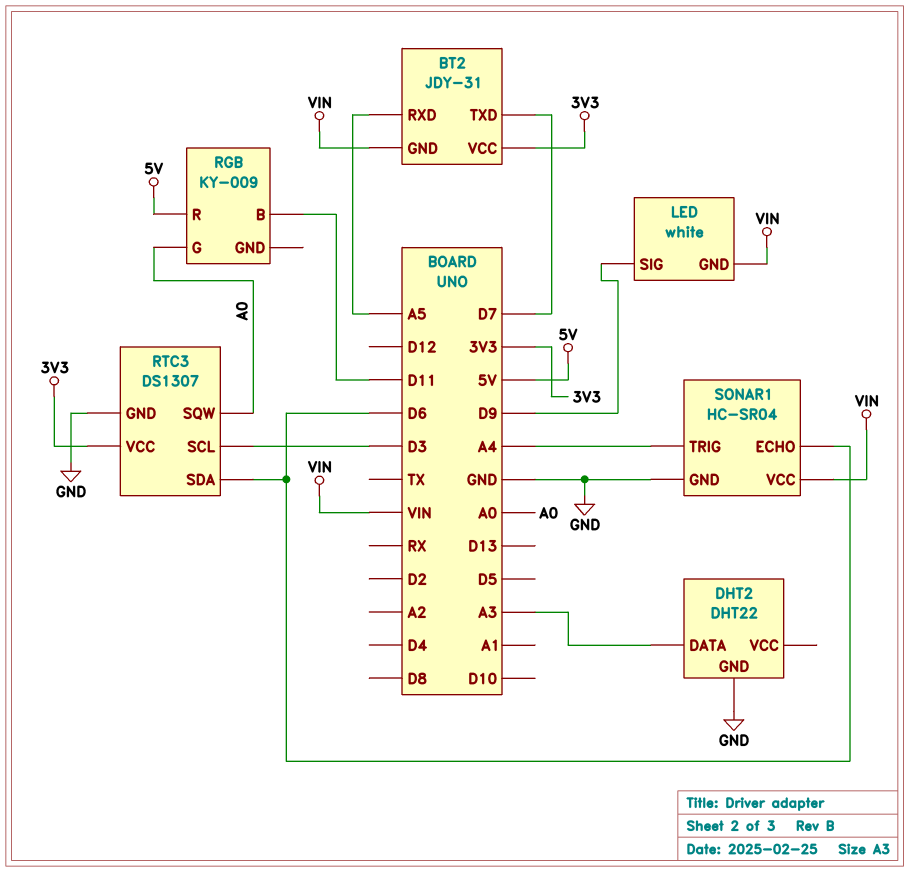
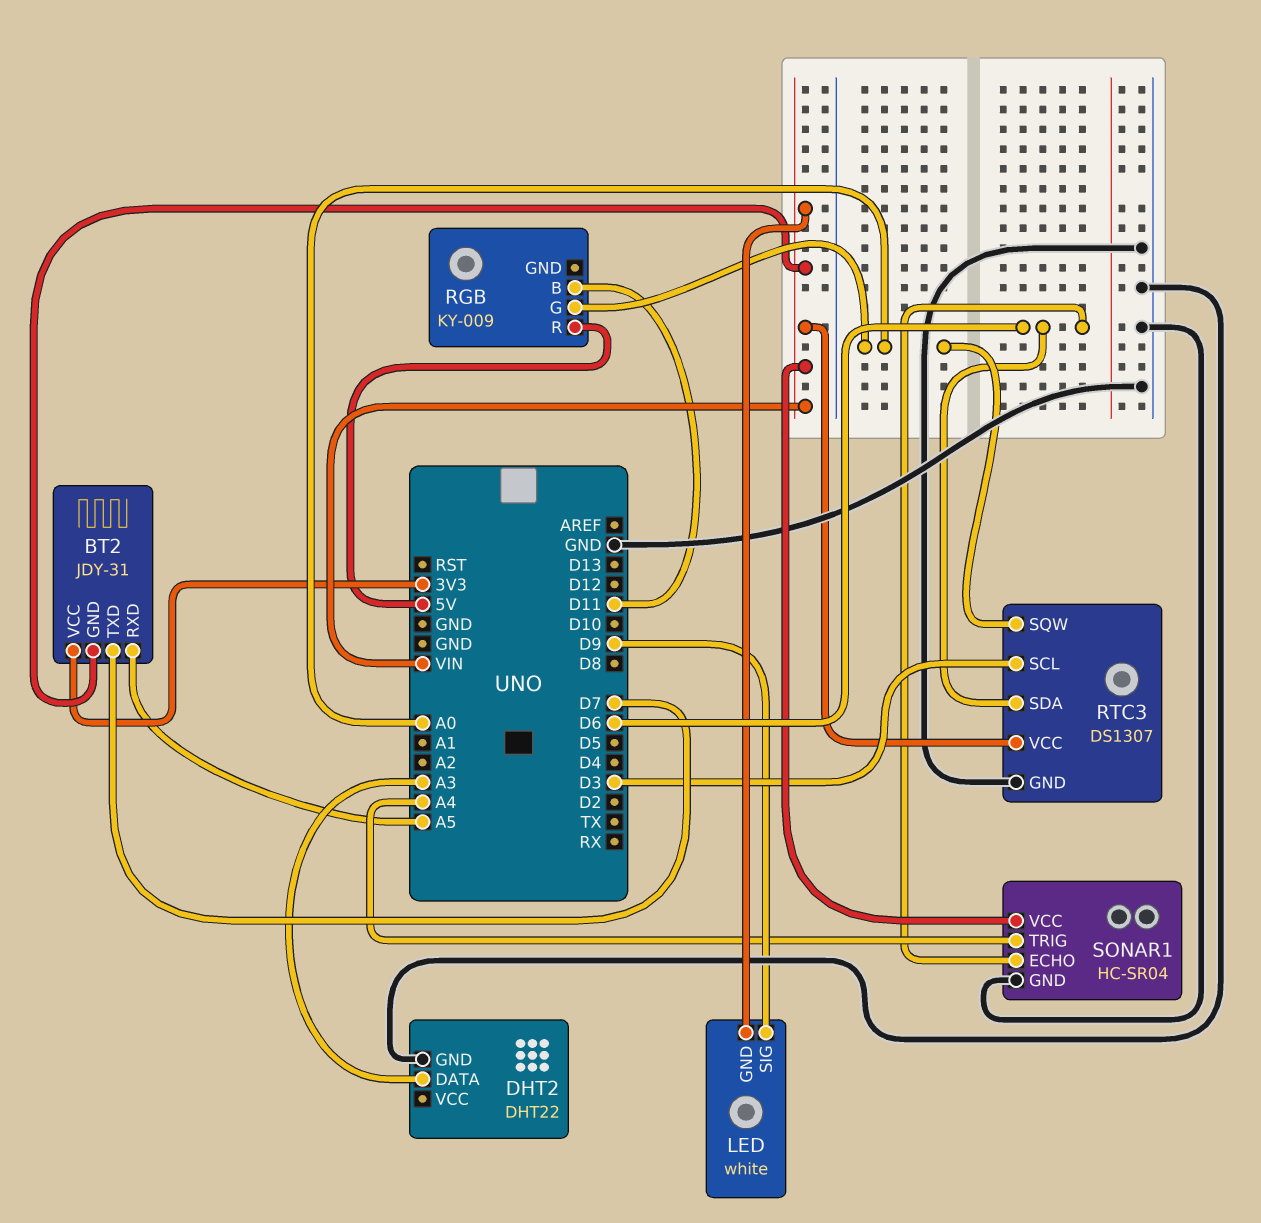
RTC3 pin VCC: 3V3 -> VIN

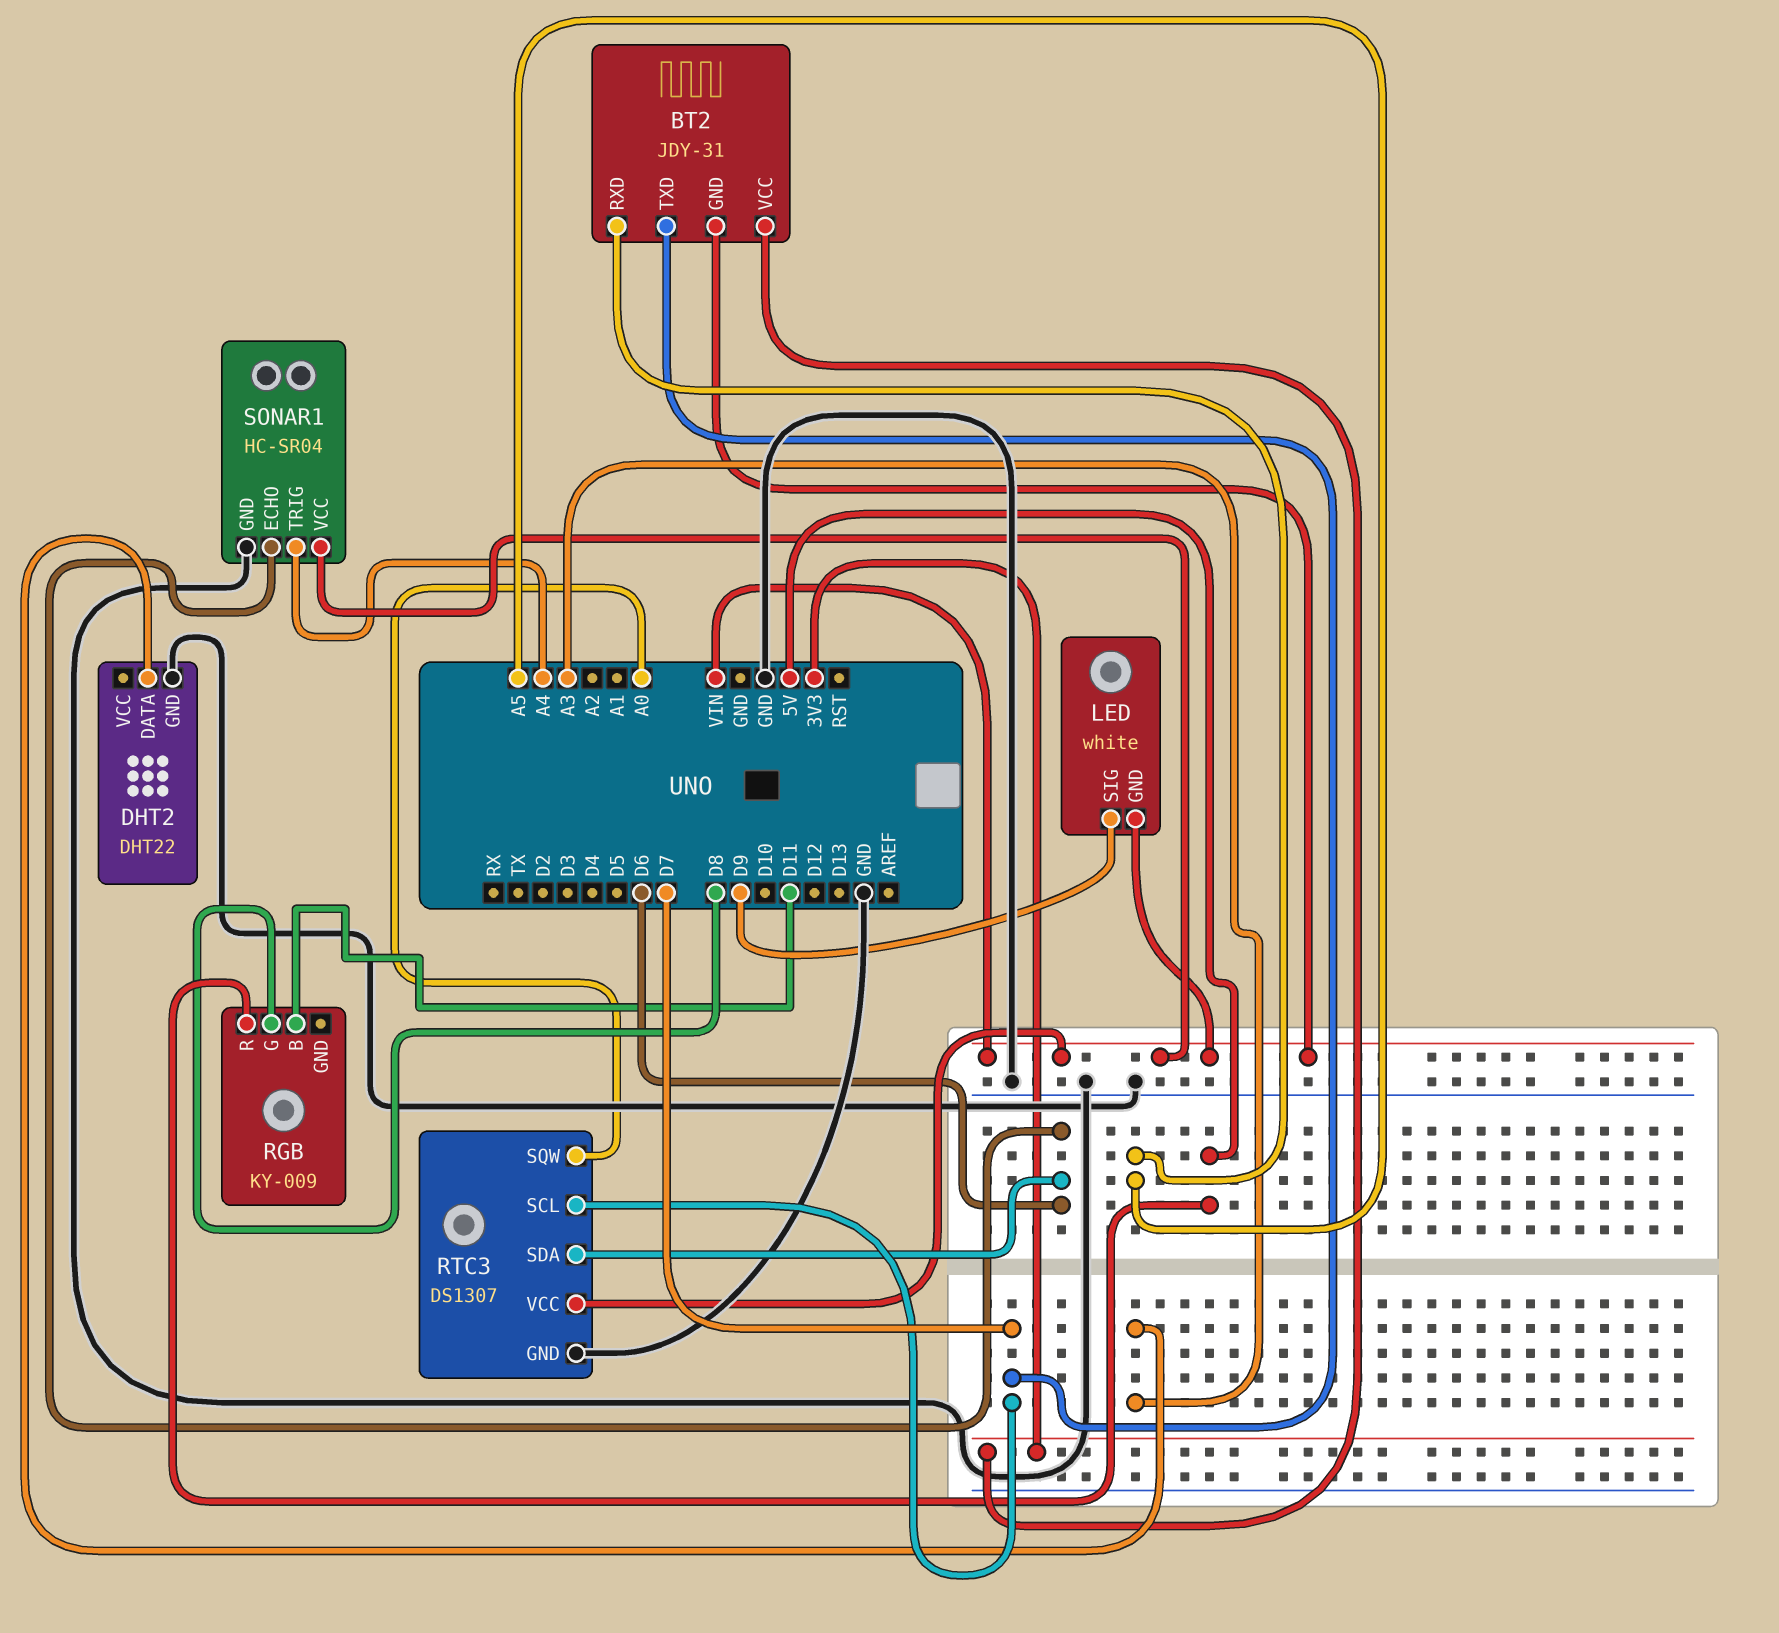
RGB pin G: A0 -> D8
RTC3 pin SCL: D3 -> D7

